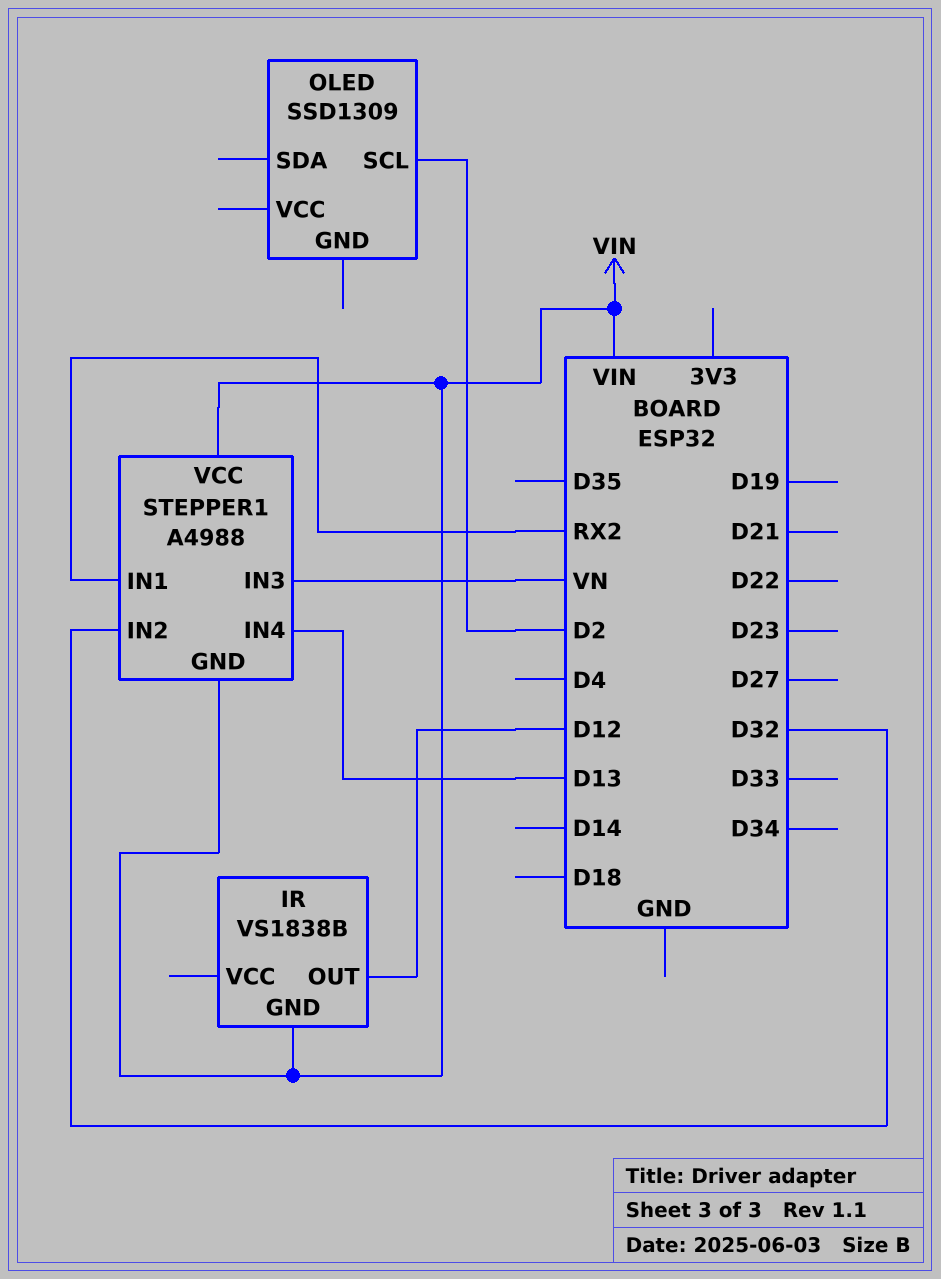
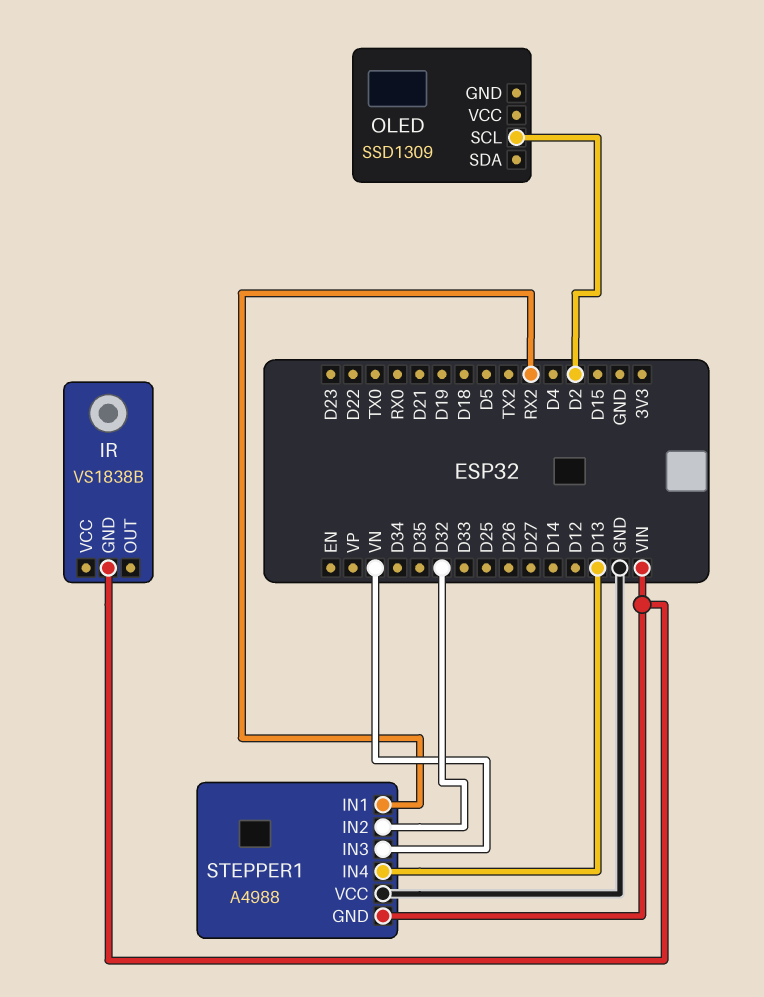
IR pin OUT: D12 -> none
STEPPER1 pin VCC: VIN -> GND

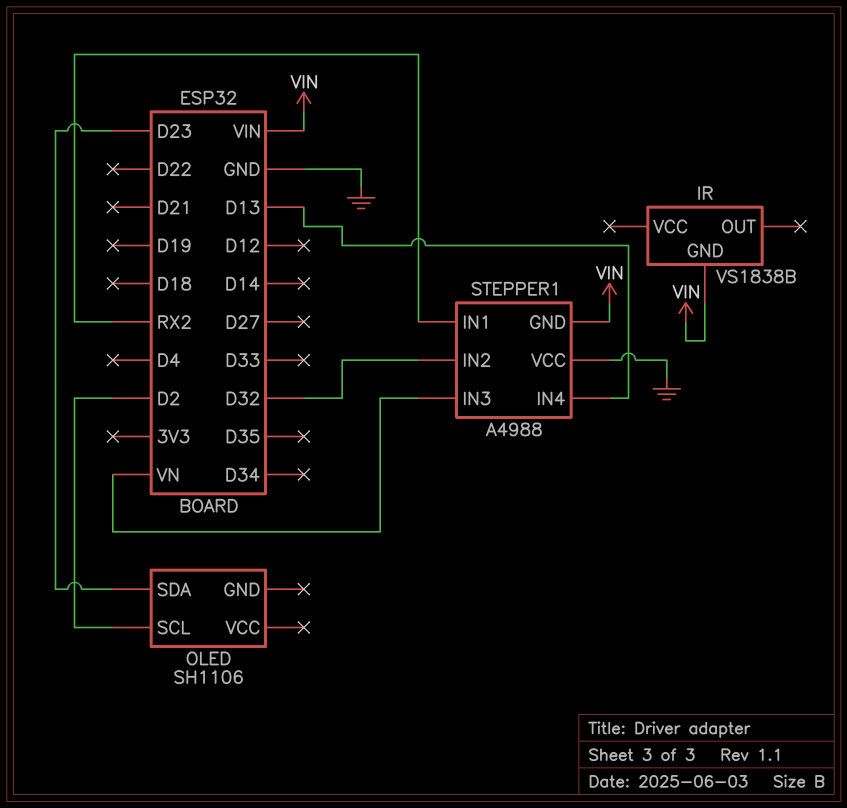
OLED: SSD1309 -> SH1106
OLED pin SDA: none -> D23

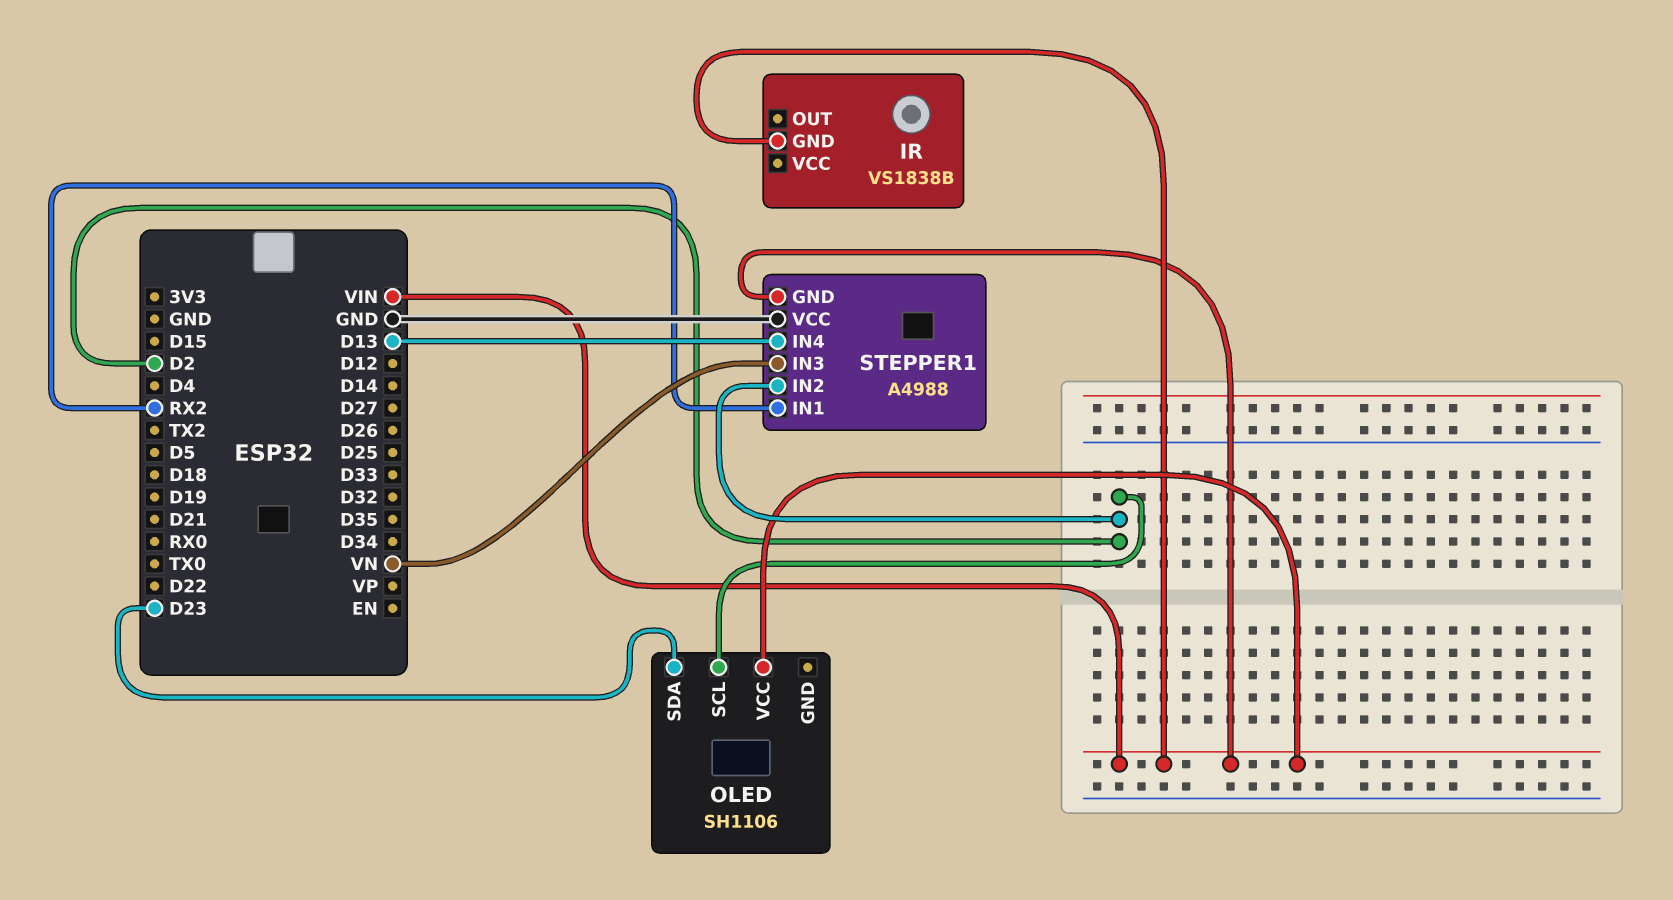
OLED pin VCC: none -> VIN
STEPPER1 pin IN2: D32 -> D2

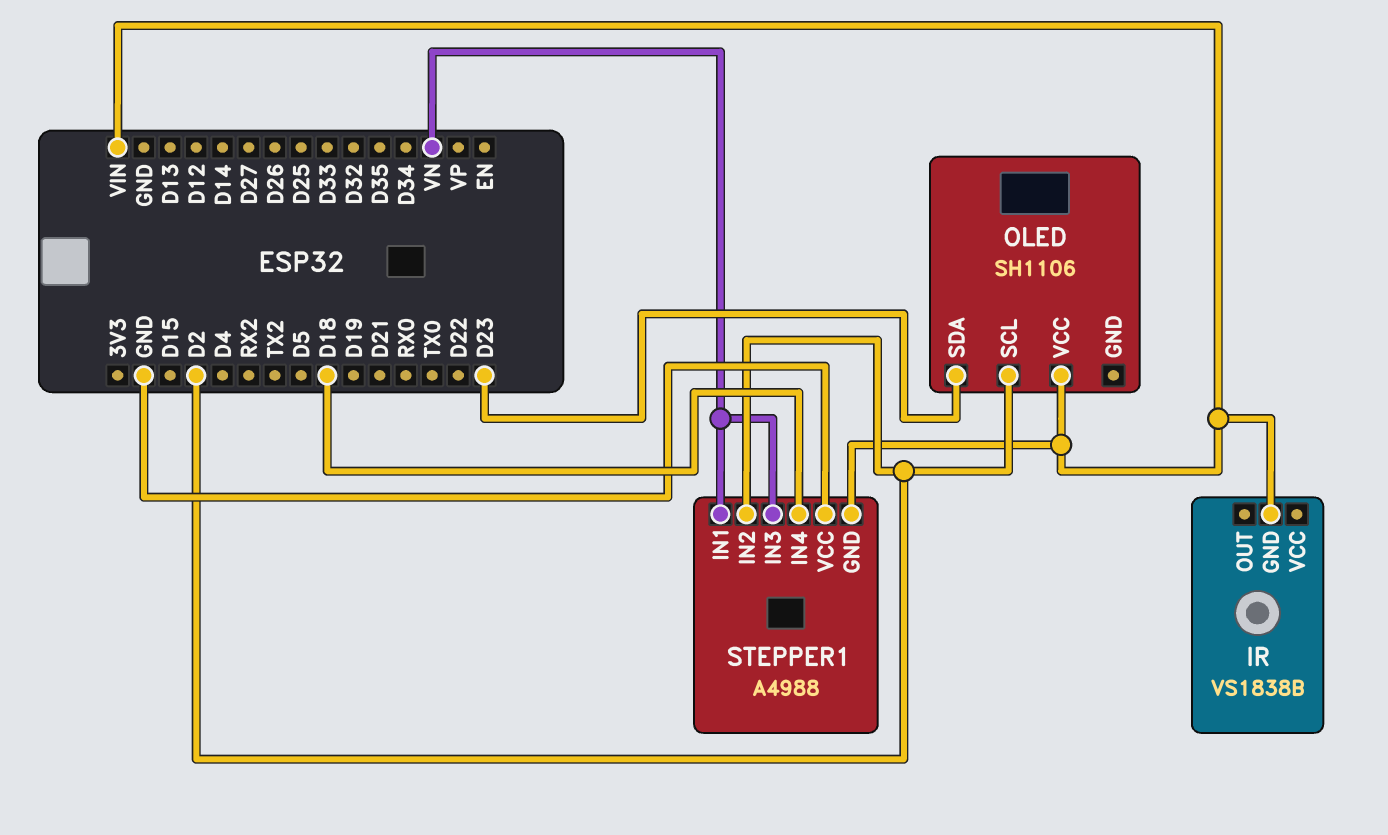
STEPPER1 pin IN1: RX2 -> VN
STEPPER1 pin IN4: D13 -> D18

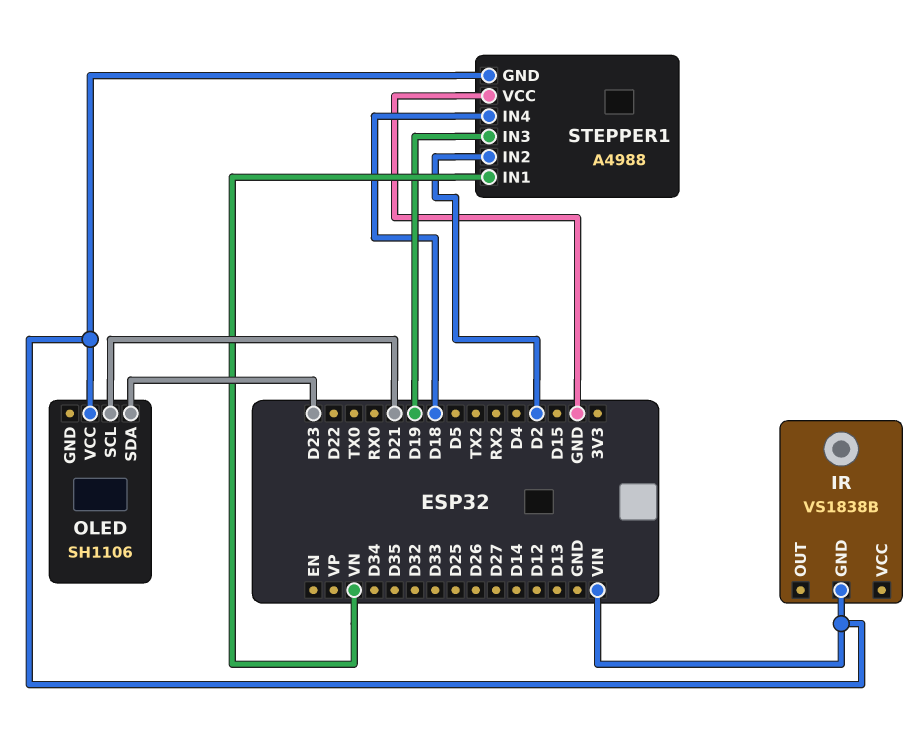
OLED pin SCL: D2 -> D21
STEPPER1 pin IN3: VN -> D19

